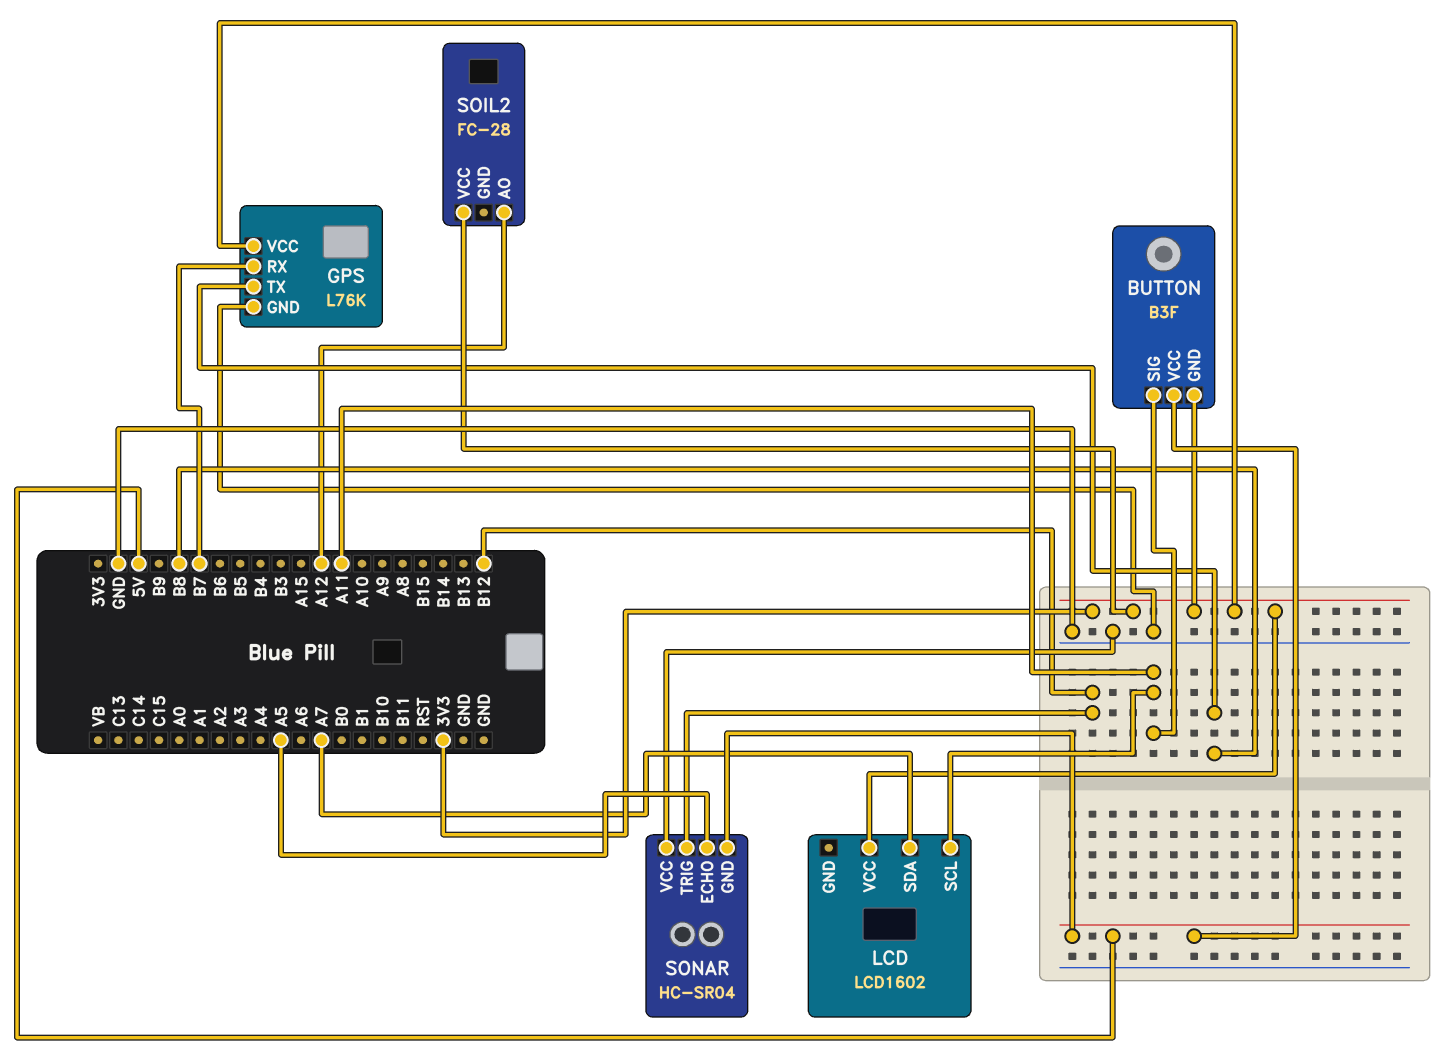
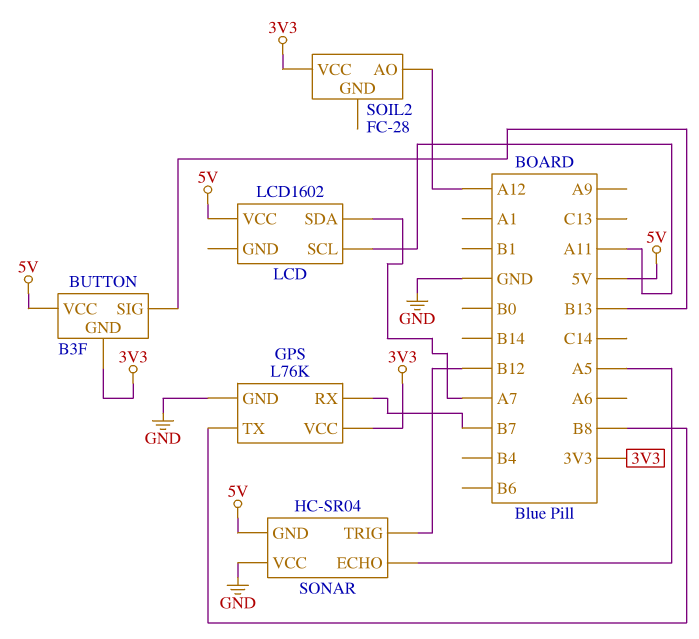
BUTTON pin SIG: A11 -> B13
LCD pin VCC: 3V3 -> 5V

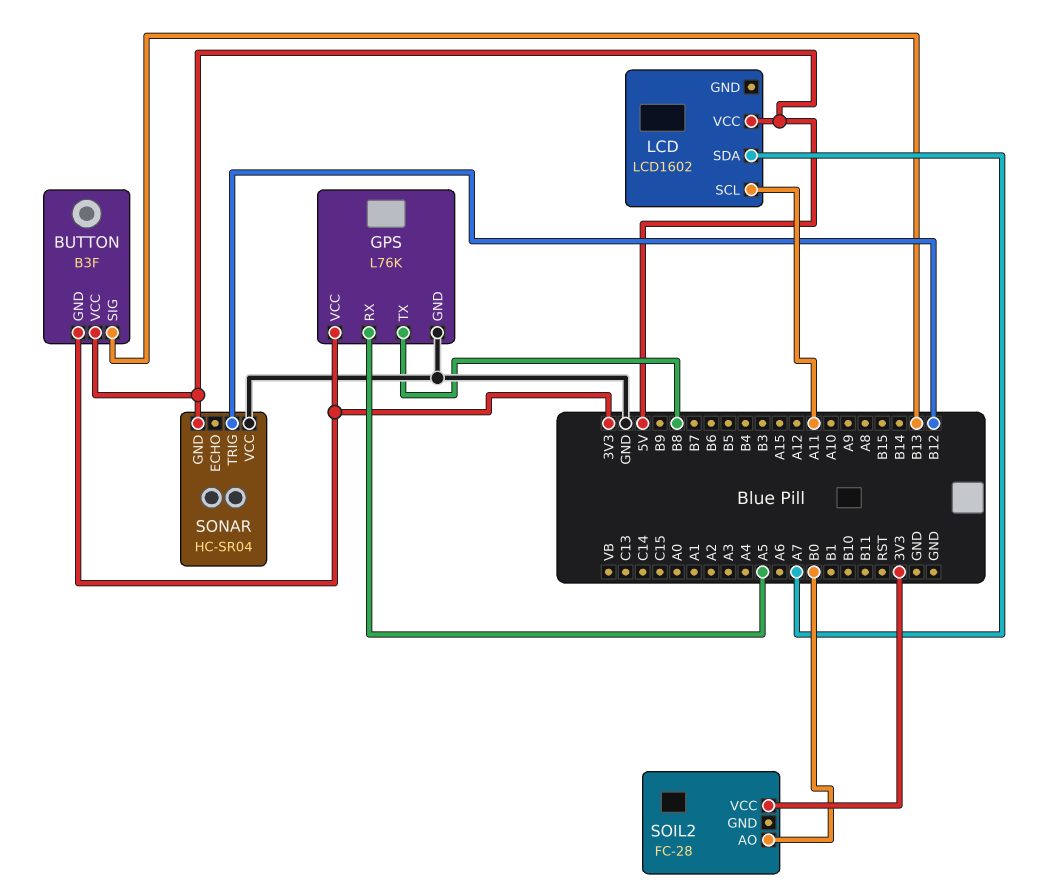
GPS pin RX: B7 -> A5
SOIL2 pin AO: A12 -> B0
SONAR pin ECHO: A5 -> none

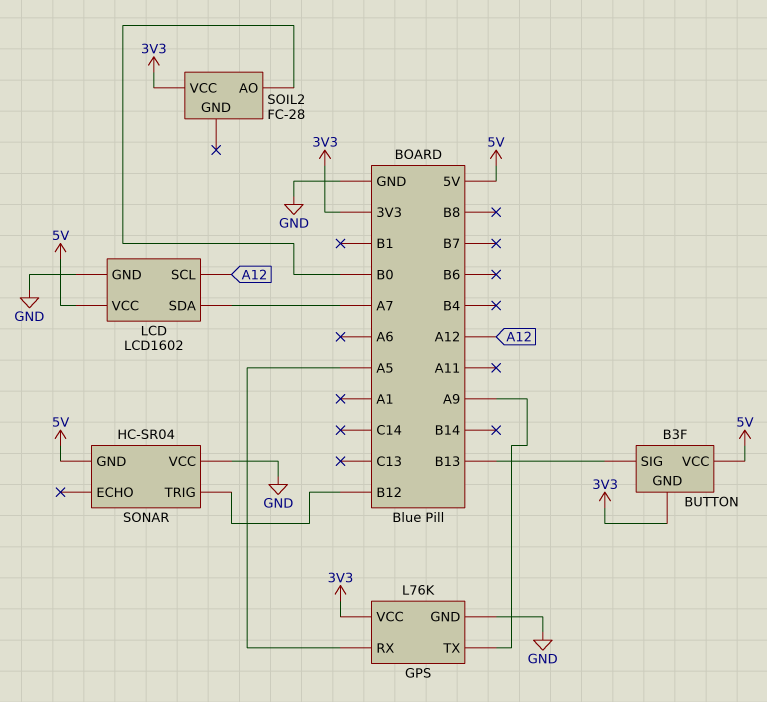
GPS pin TX: B8 -> A9
LCD pin GND: none -> GND
LCD pin SCL: A11 -> A12

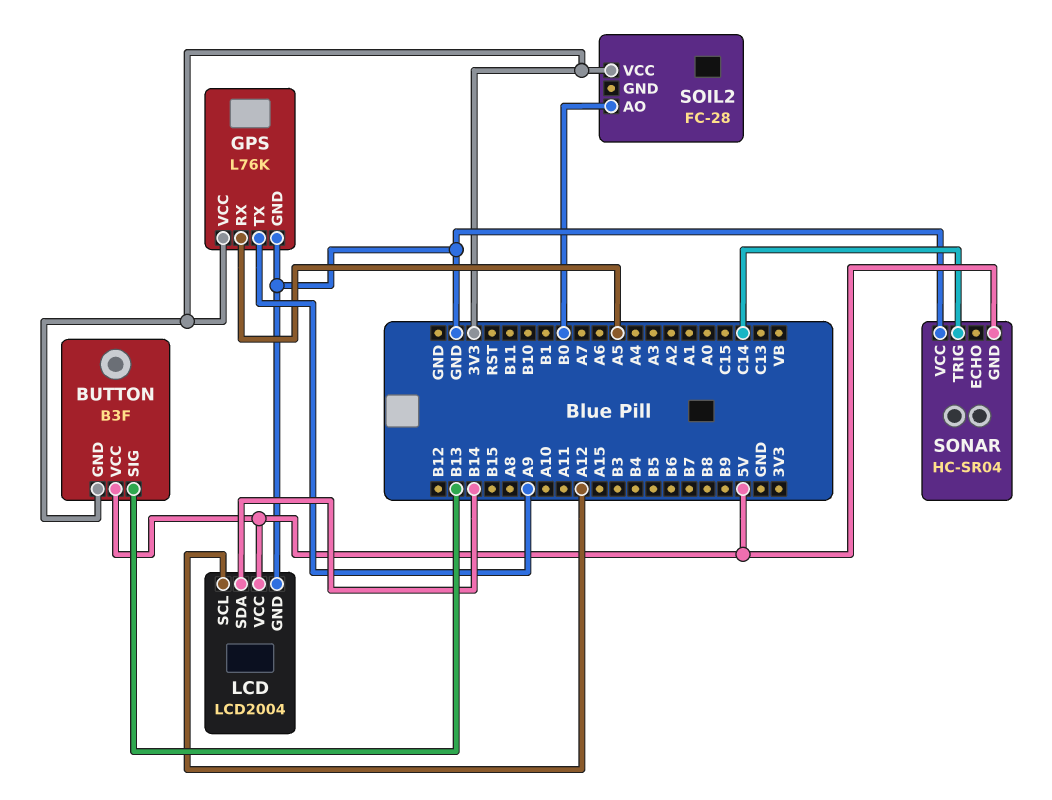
LCD: LCD1602 -> LCD2004
LCD pin SDA: A7 -> B14
SONAR pin TRIG: B12 -> C14

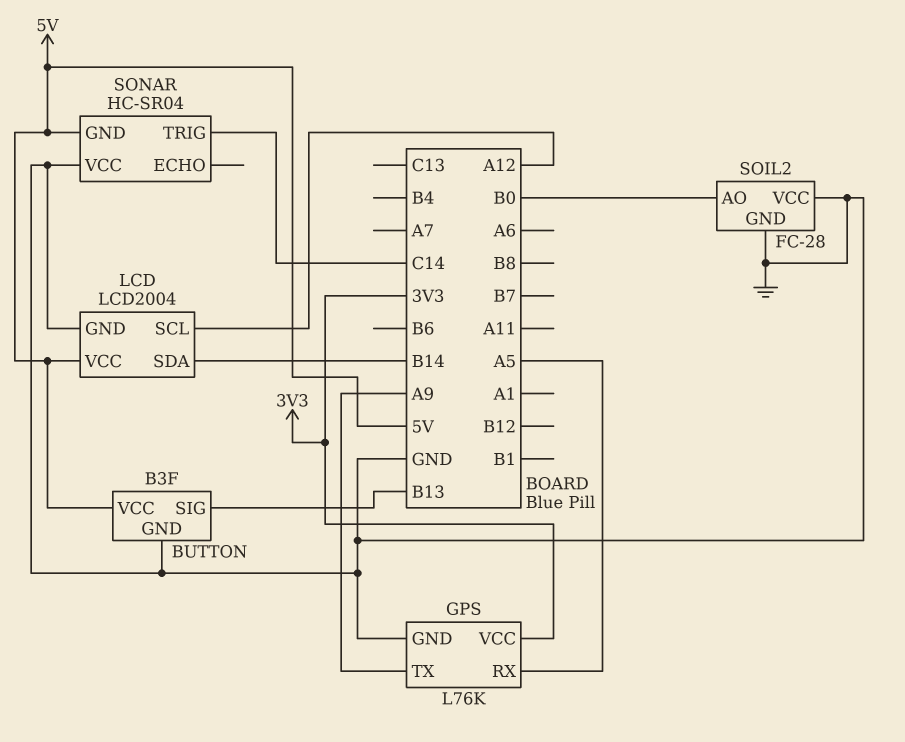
BUTTON pin GND: 3V3 -> GND
SOIL2 pin GND: none -> GND
SOIL2 pin VCC: 3V3 -> GND

